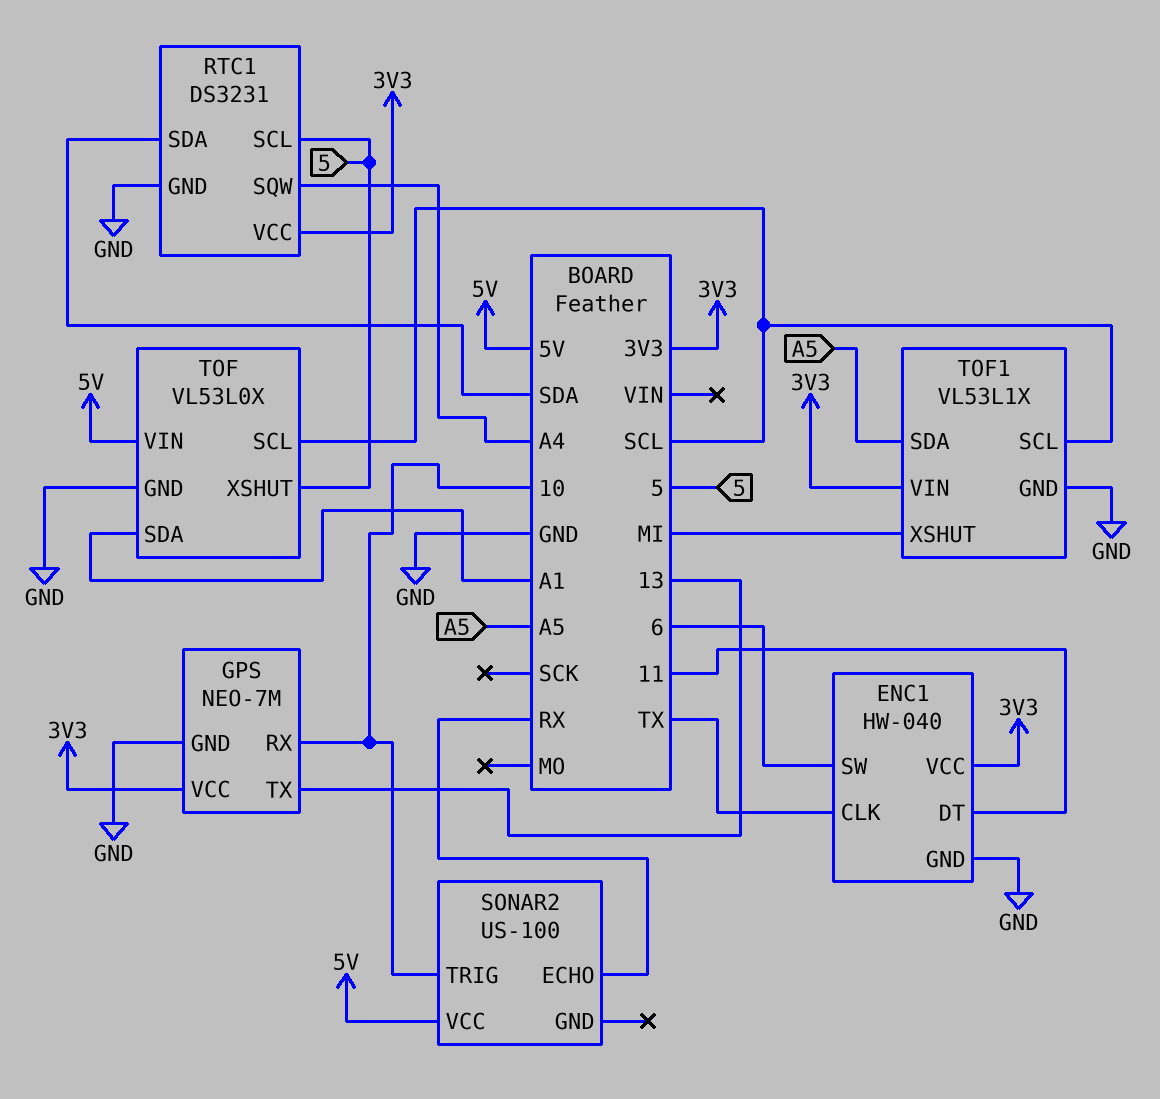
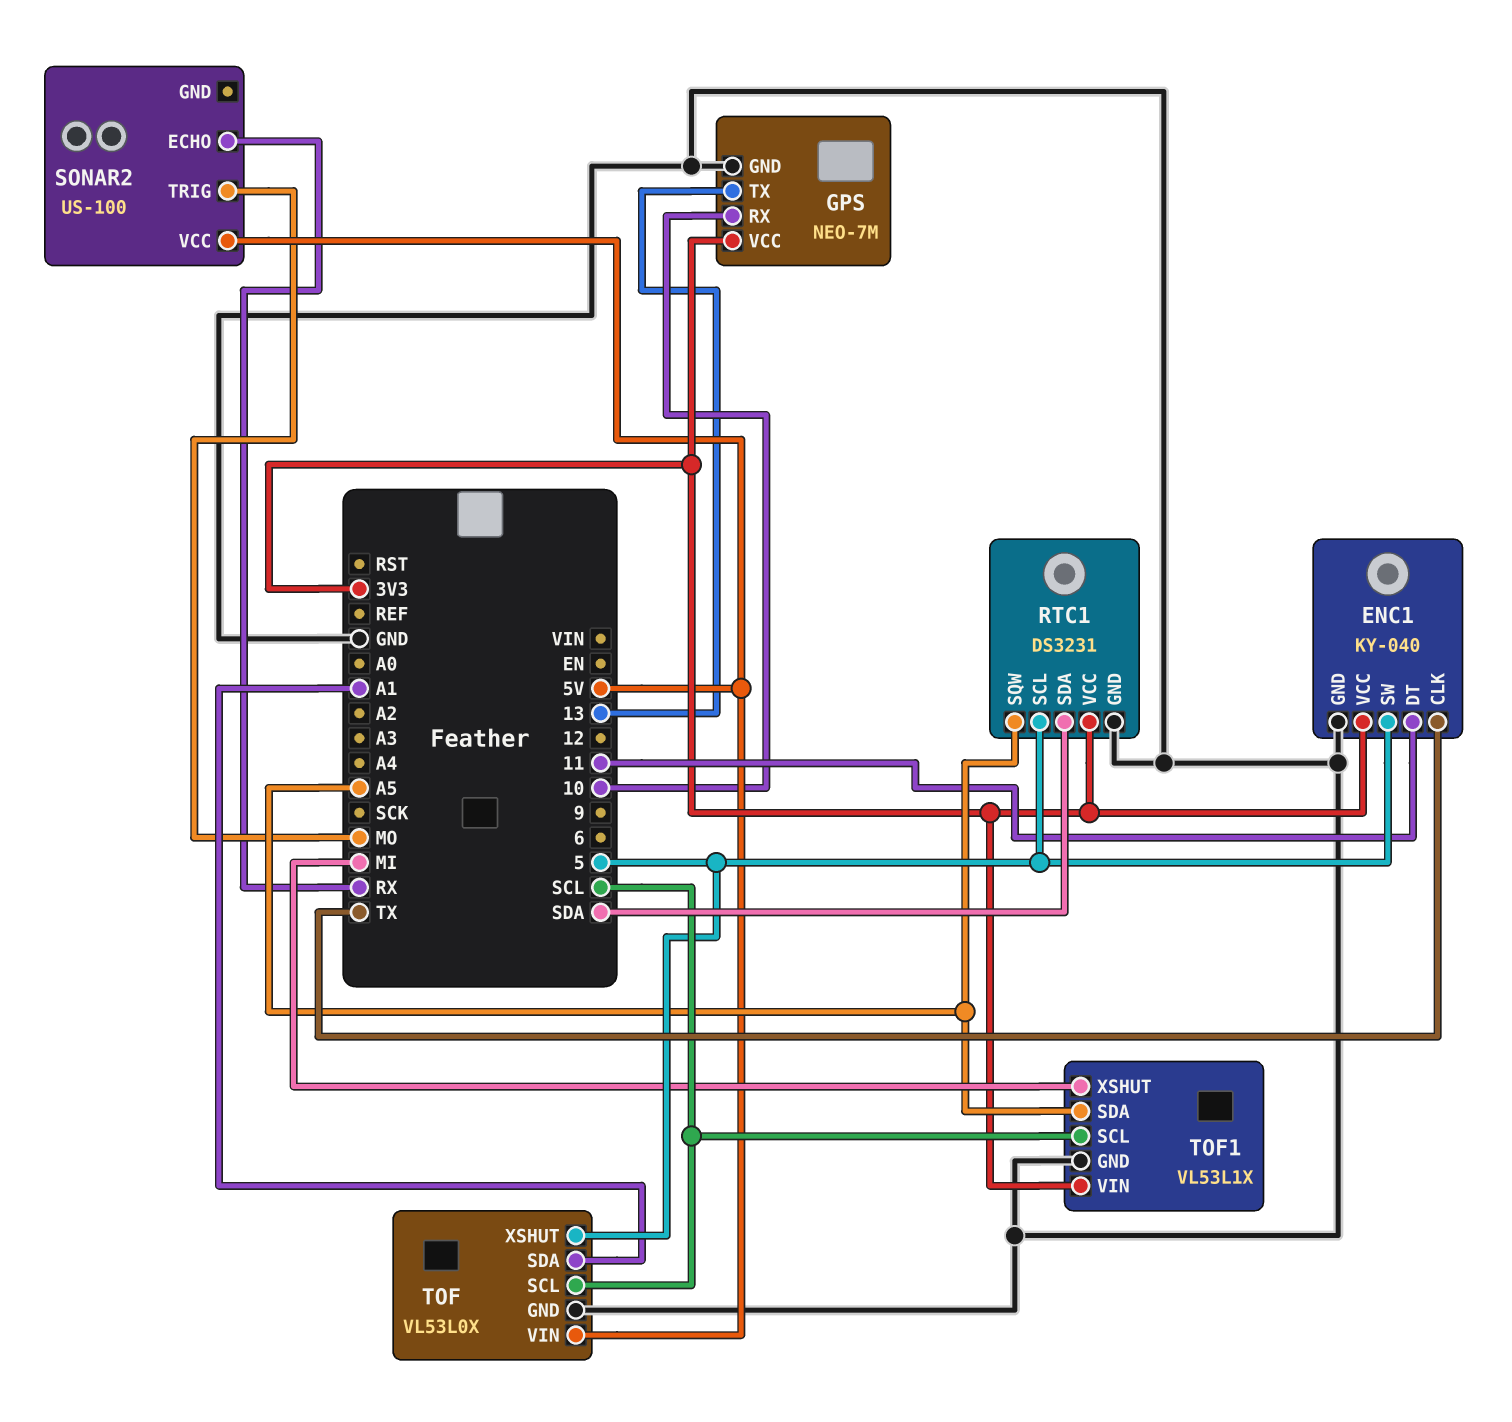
ENC1: HW-040 -> KY-040
ENC1 pin SW: 6 -> 5
RTC1 pin SQW: A4 -> A5
SONAR2 pin TRIG: 10 -> MO

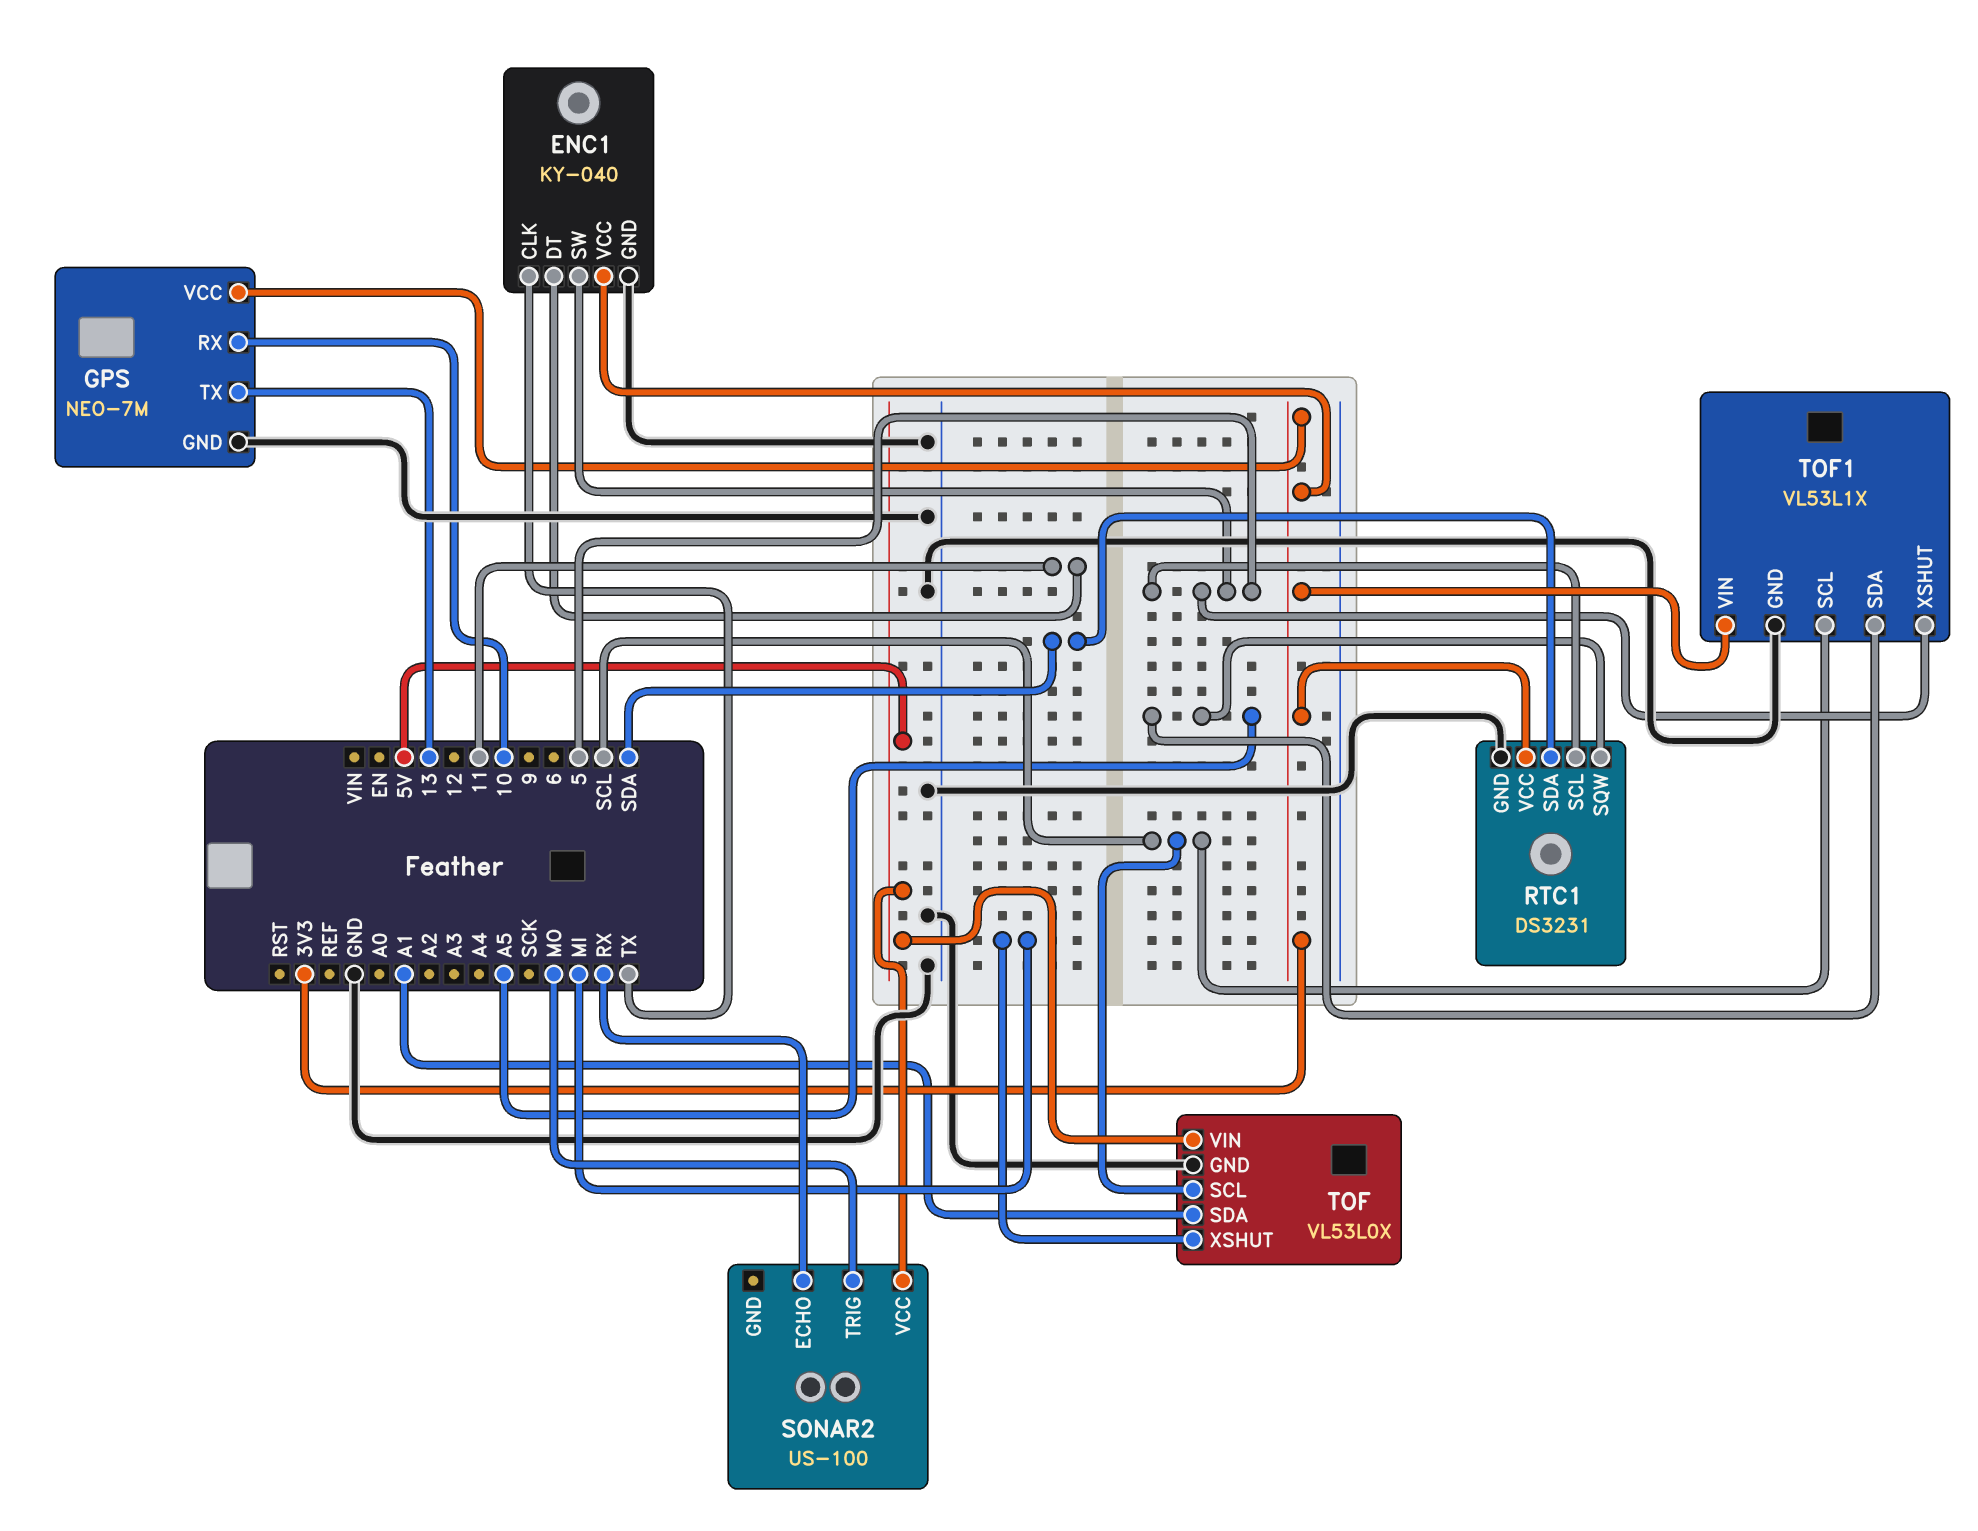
TOF pin XSHUT: 5 -> MI
TOF1 pin XSHUT: MI -> 5

